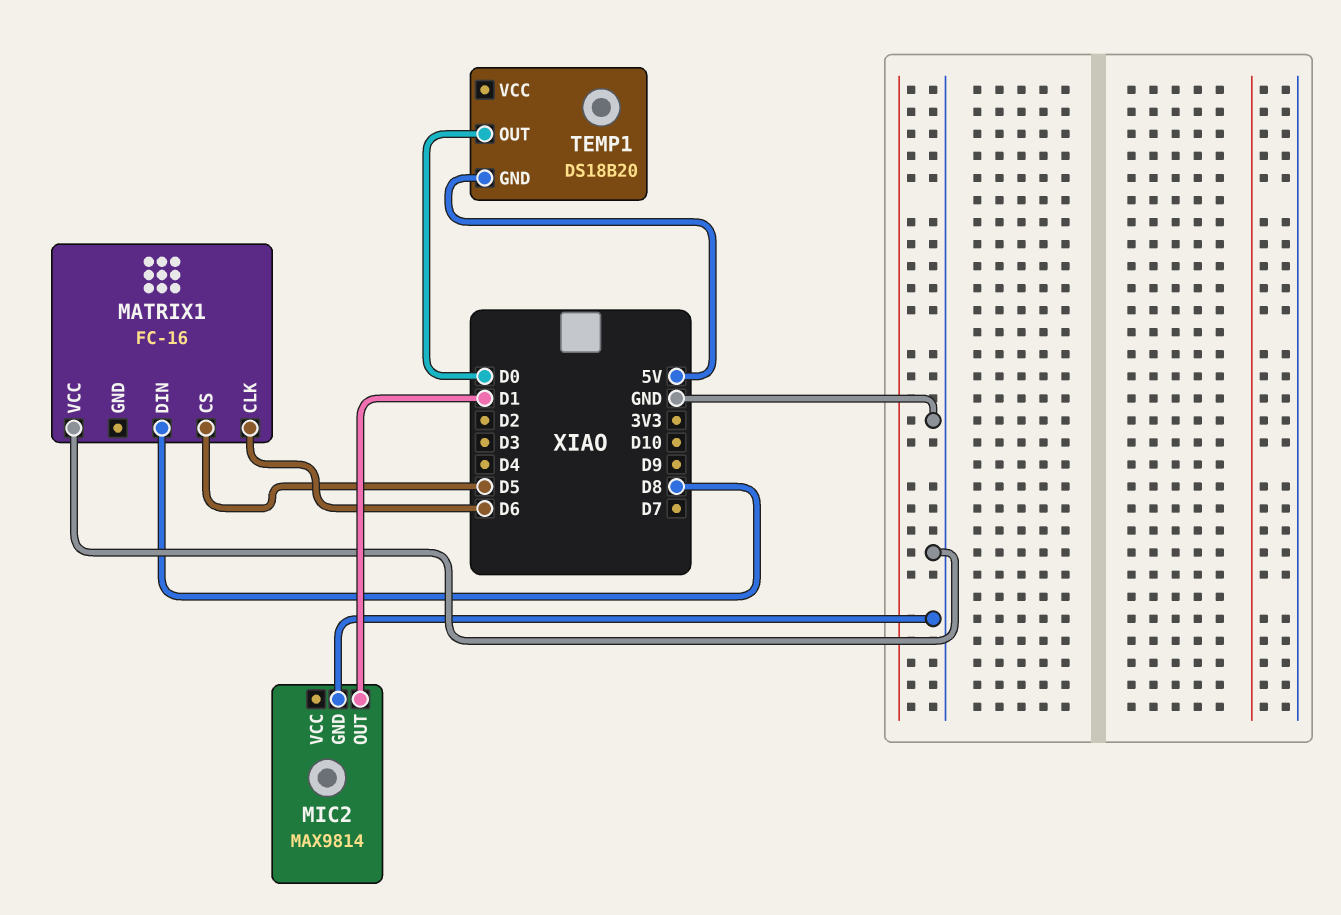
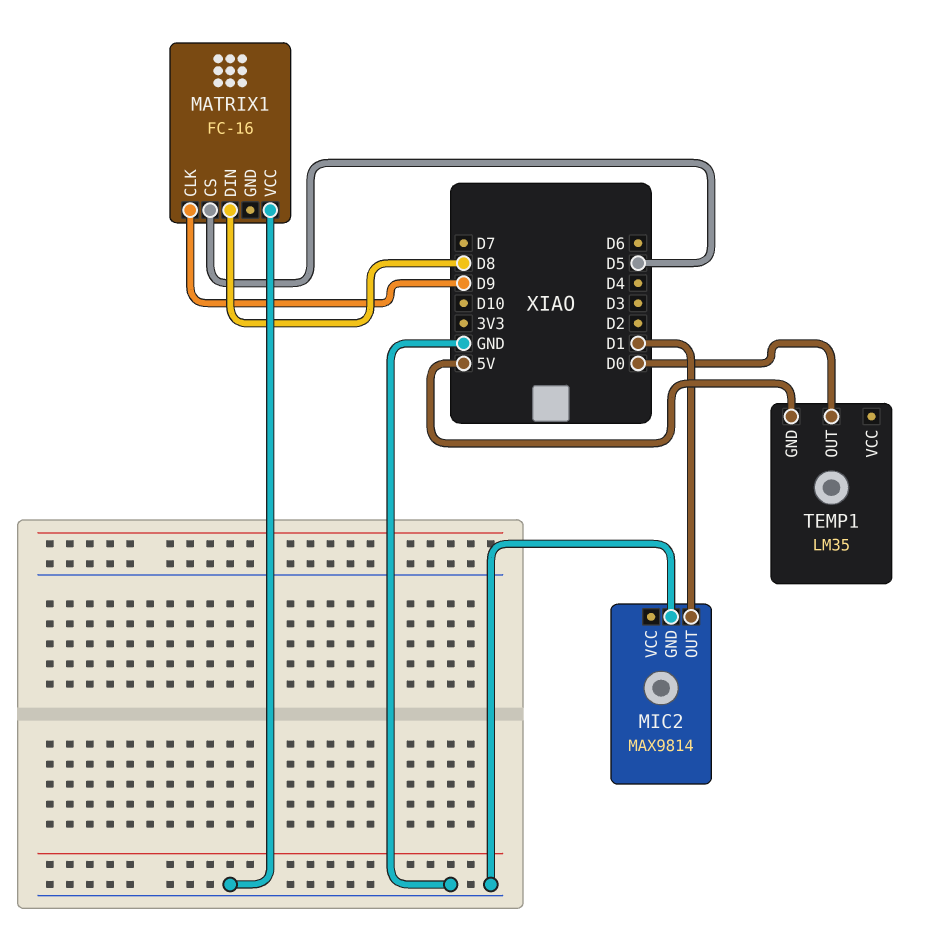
MATRIX1 pin CLK: D6 -> D9
TEMP1: DS18B20 -> LM35

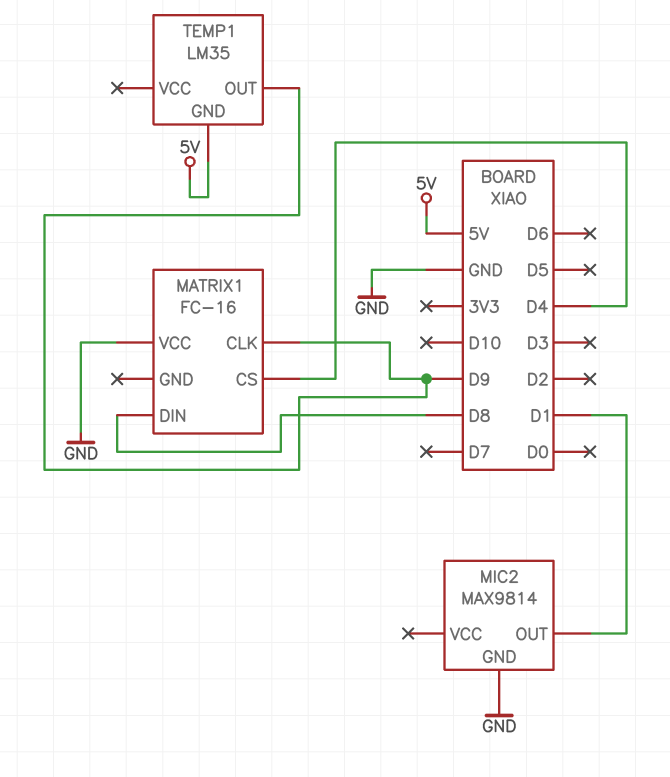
MATRIX1 pin CS: D5 -> D4
TEMP1 pin OUT: D0 -> D9

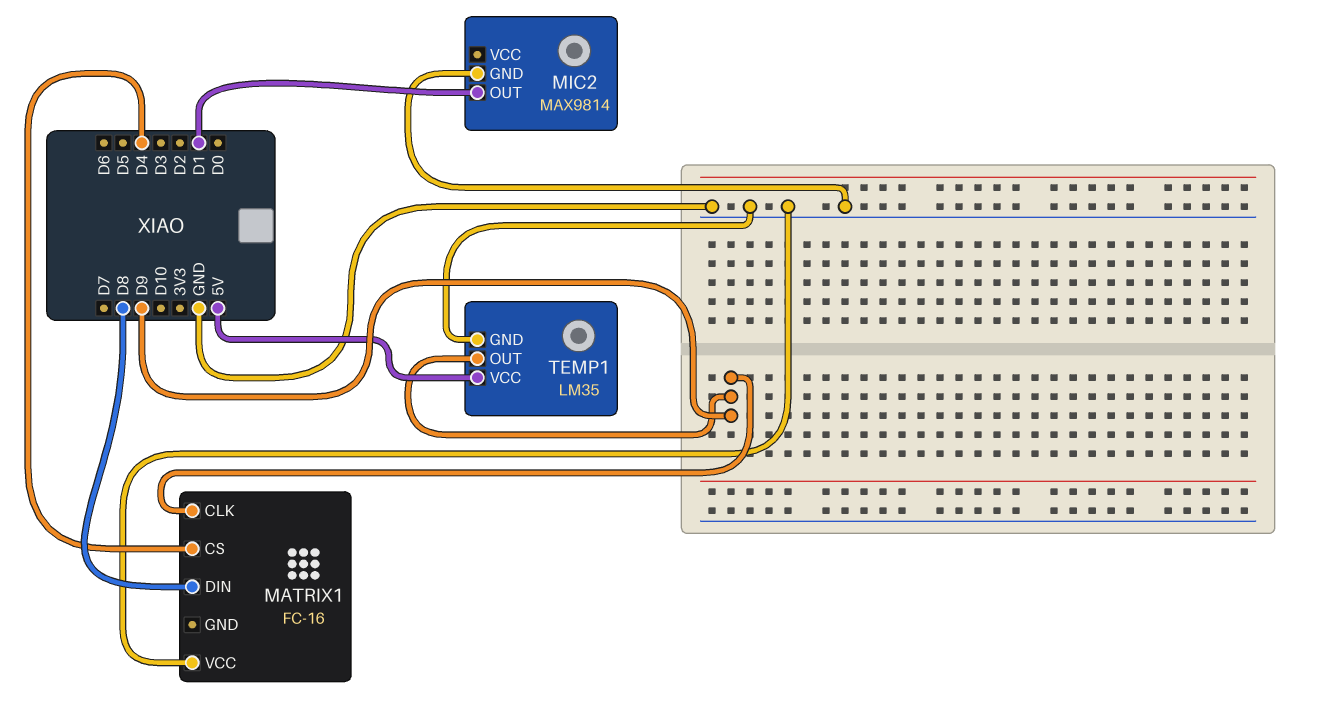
TEMP1 pin GND: 5V -> GND
TEMP1 pin VCC: none -> 5V

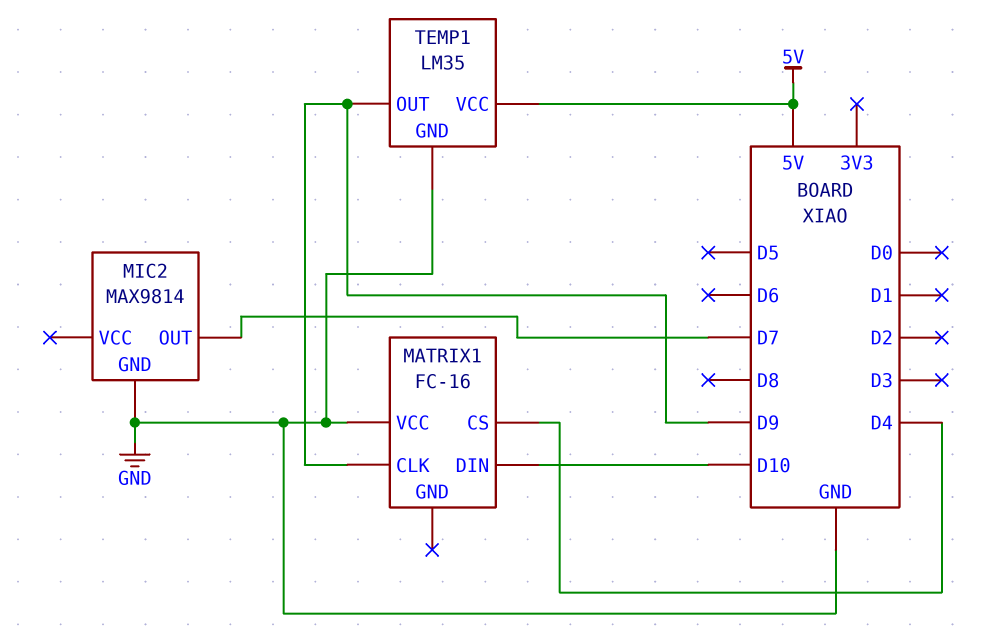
MATRIX1 pin DIN: D8 -> D10
MIC2 pin OUT: D1 -> D7

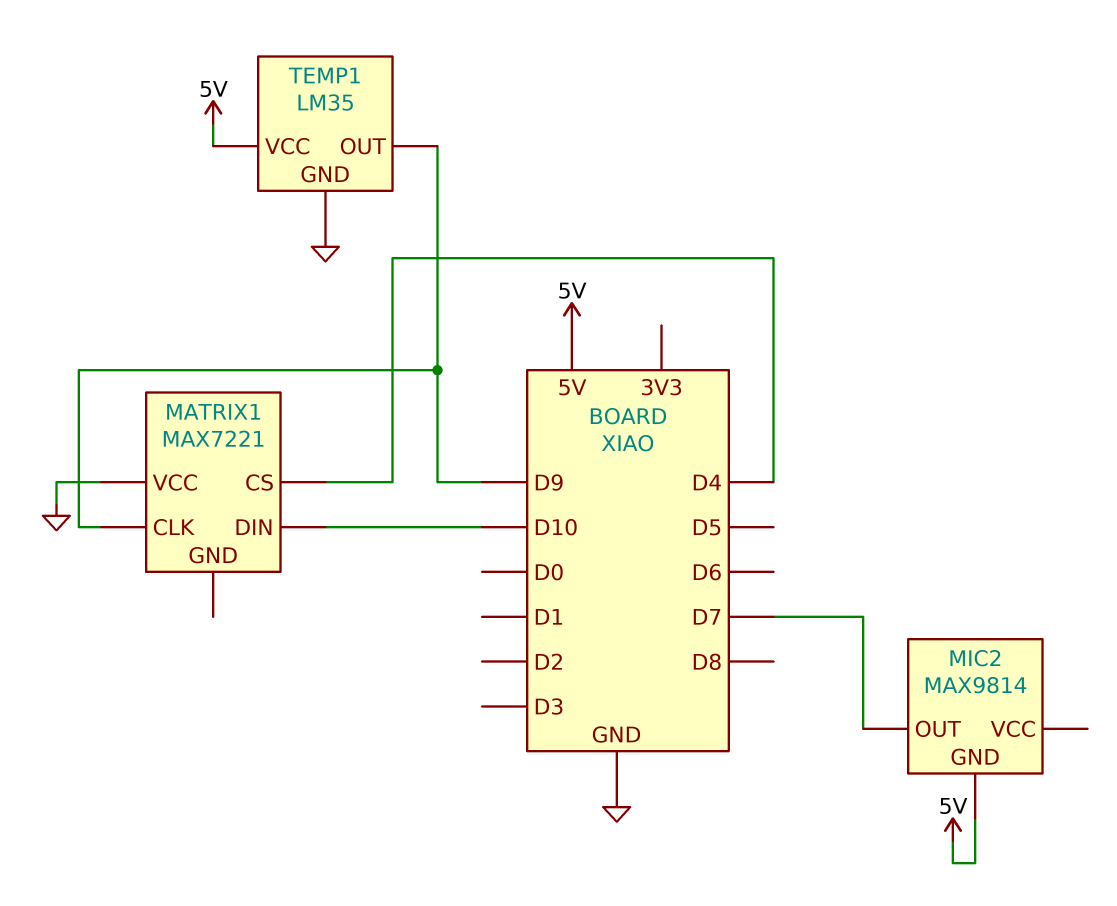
MATRIX1: FC-16 -> MAX7221
MIC2 pin GND: GND -> 5V

